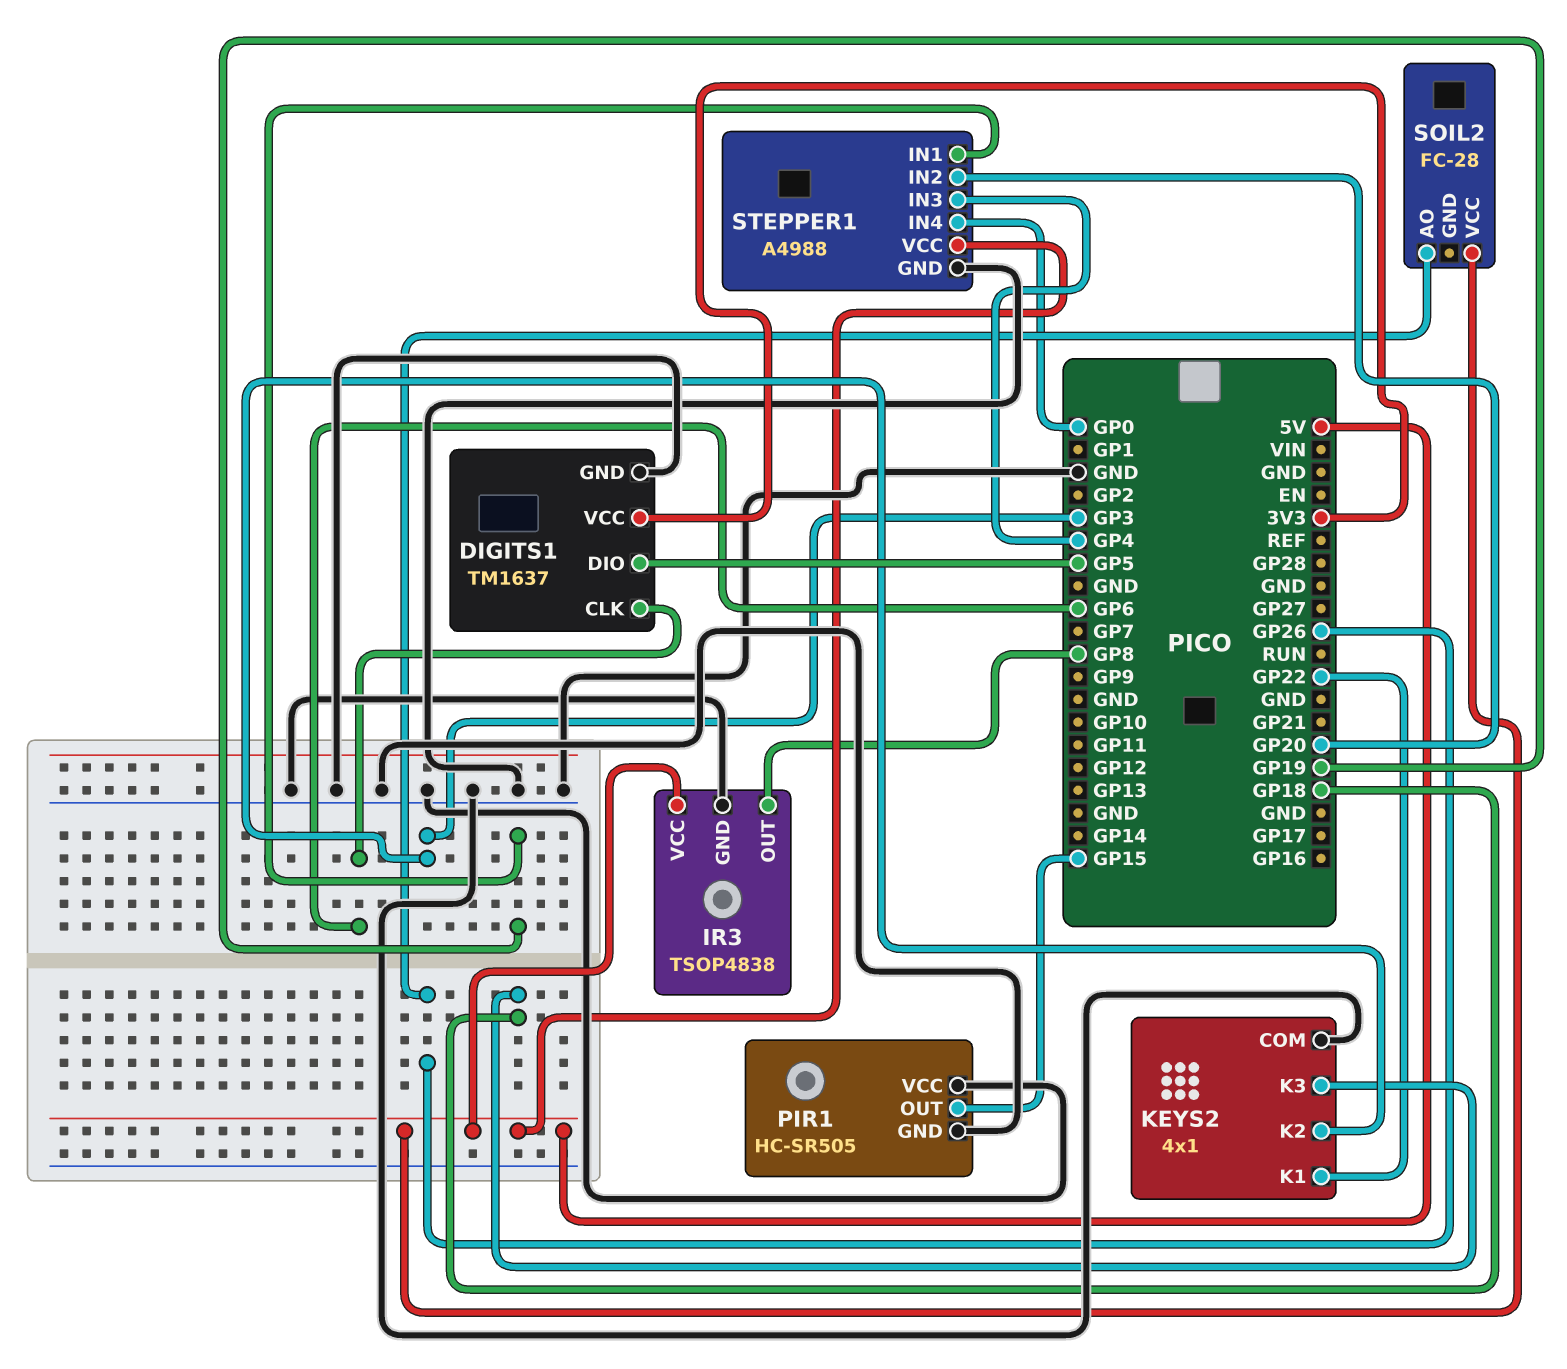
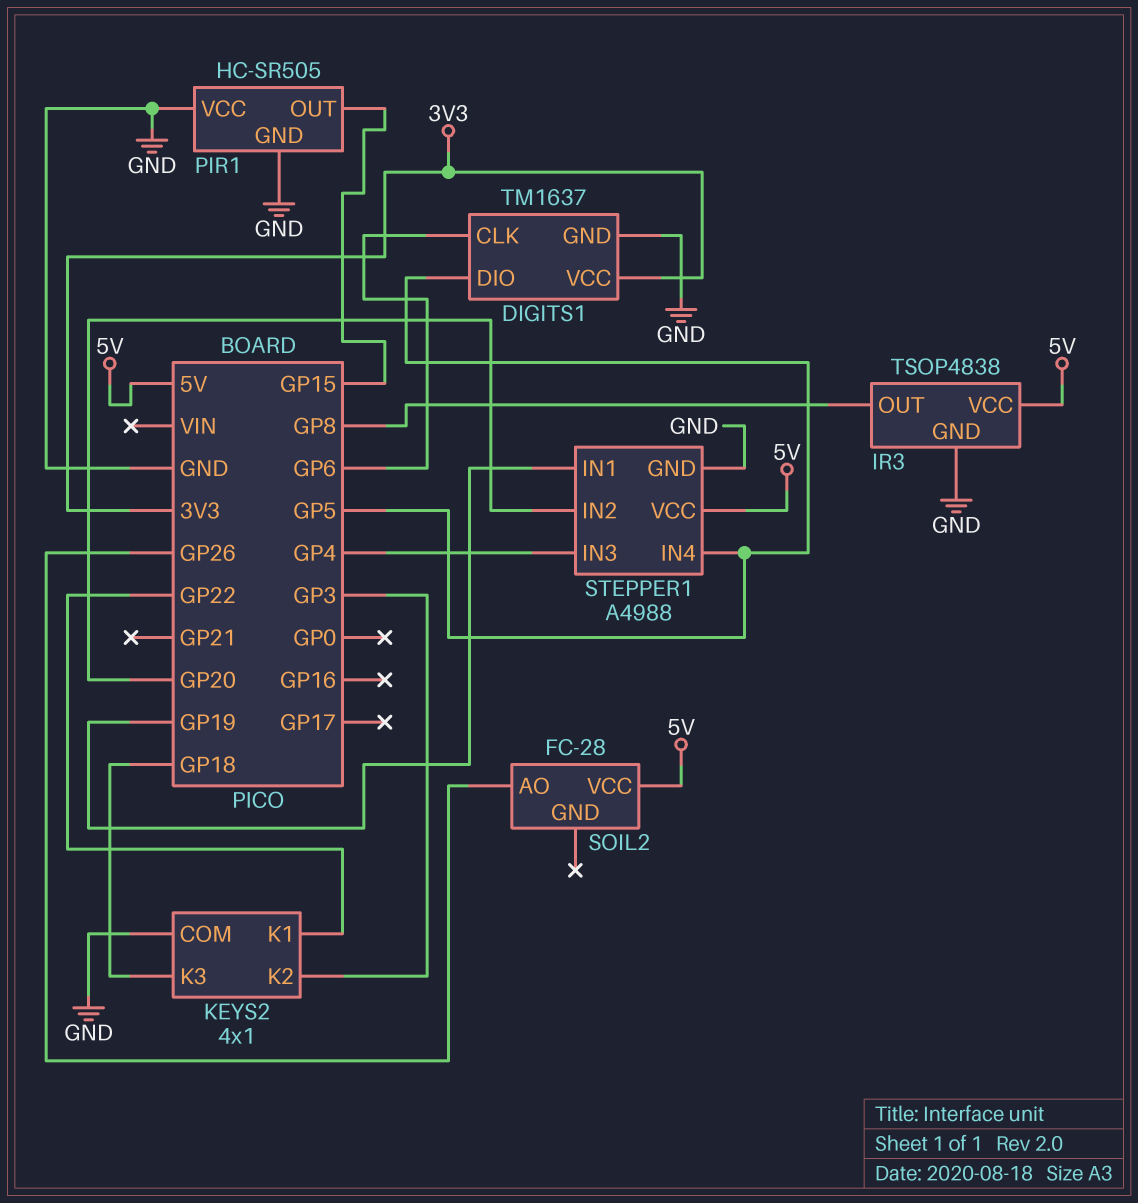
STEPPER1 pin IN4: GP0 -> GP5

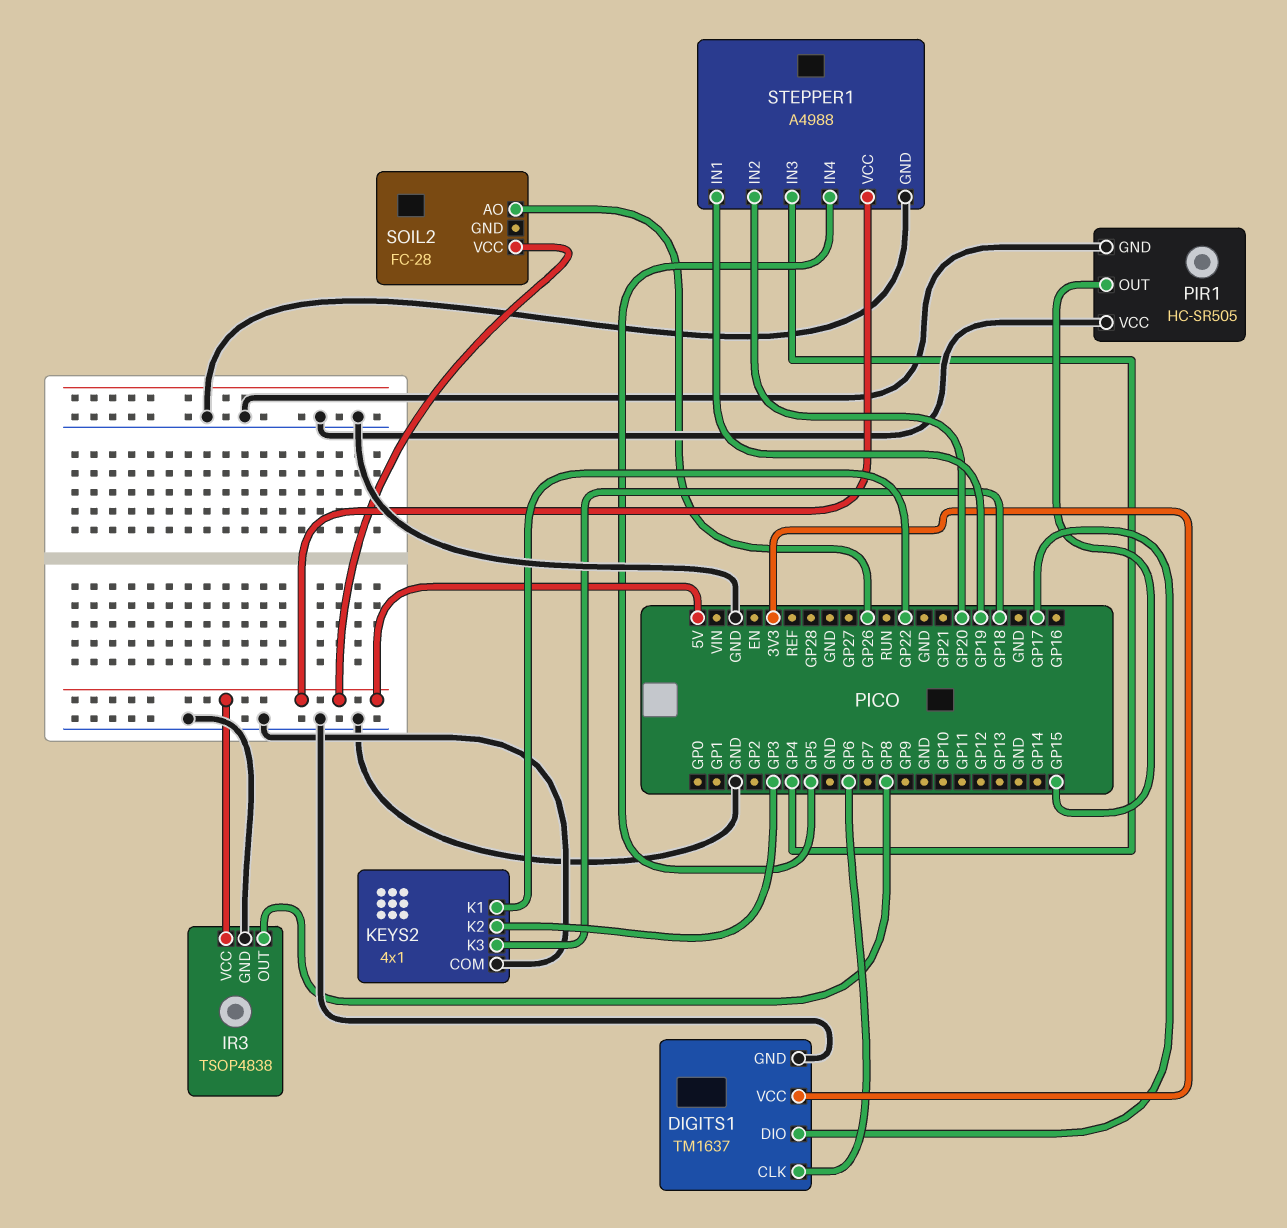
DIGITS1 pin DIO: GP5 -> GP17

